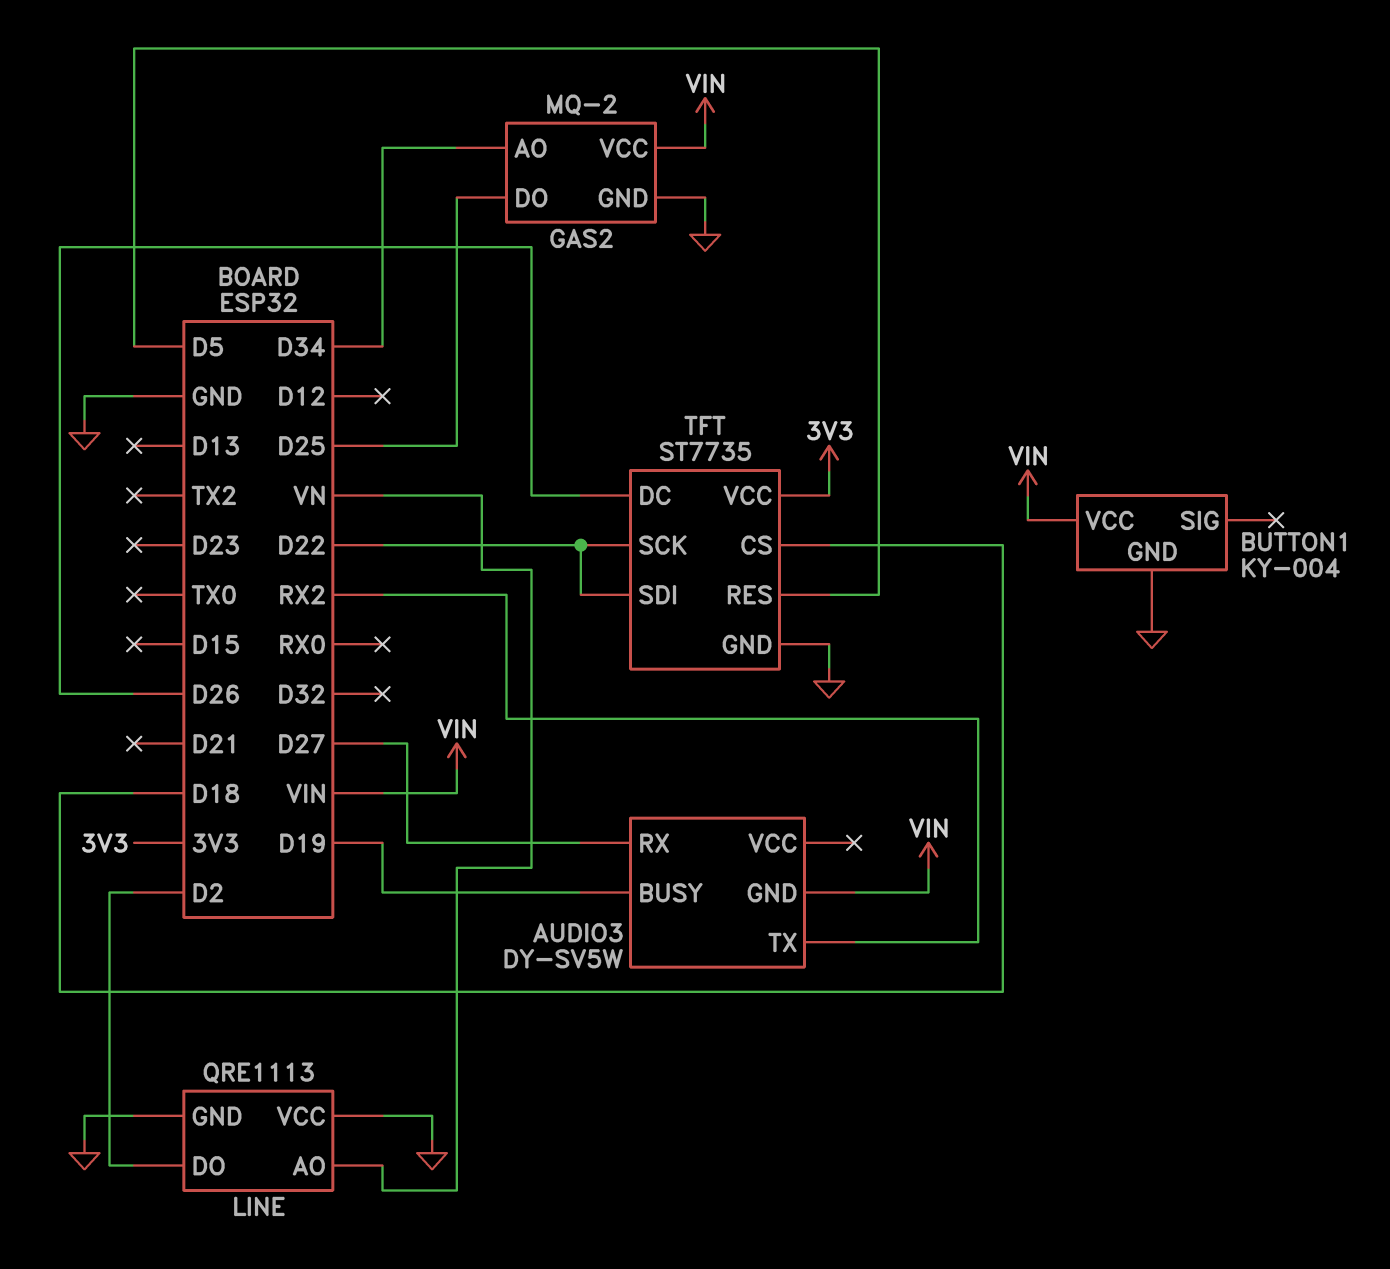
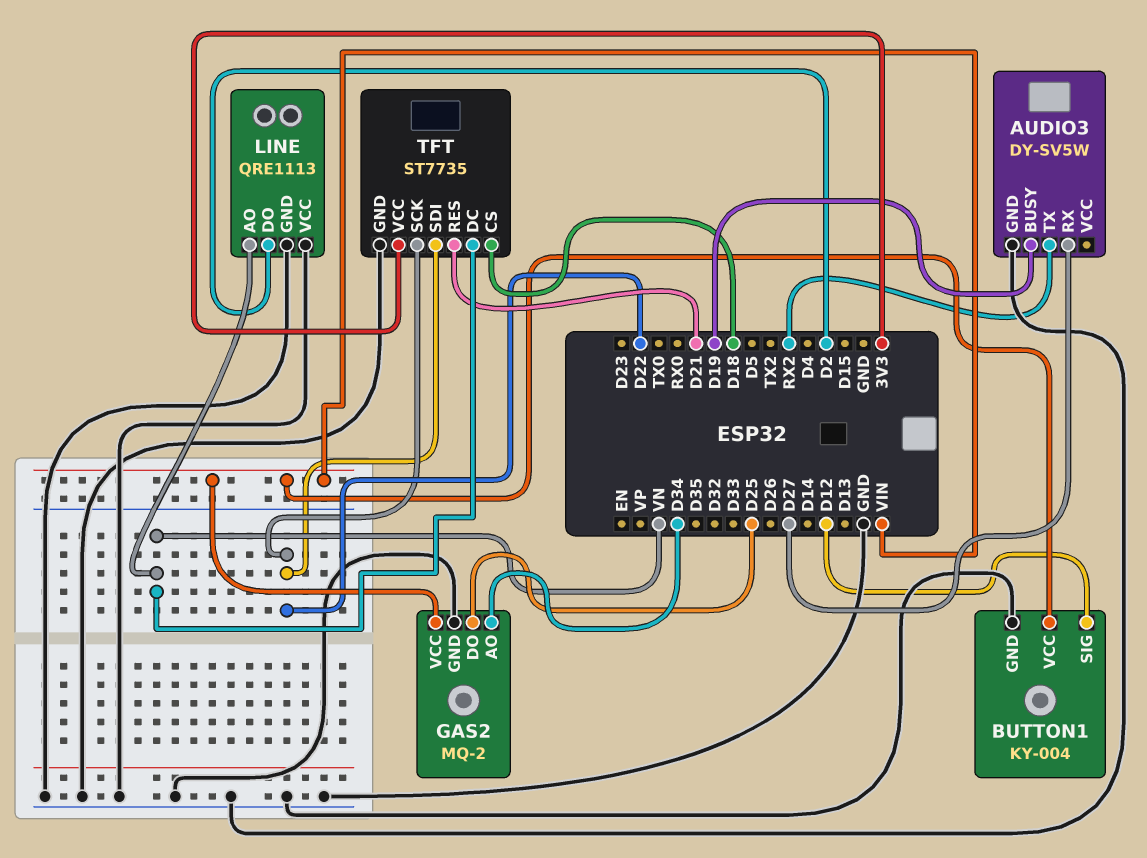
AUDIO3 pin GND: VIN -> GND
BUTTON1 pin SIG: none -> D12
TFT pin DC: D26 -> VN
TFT pin RES: D5 -> D21

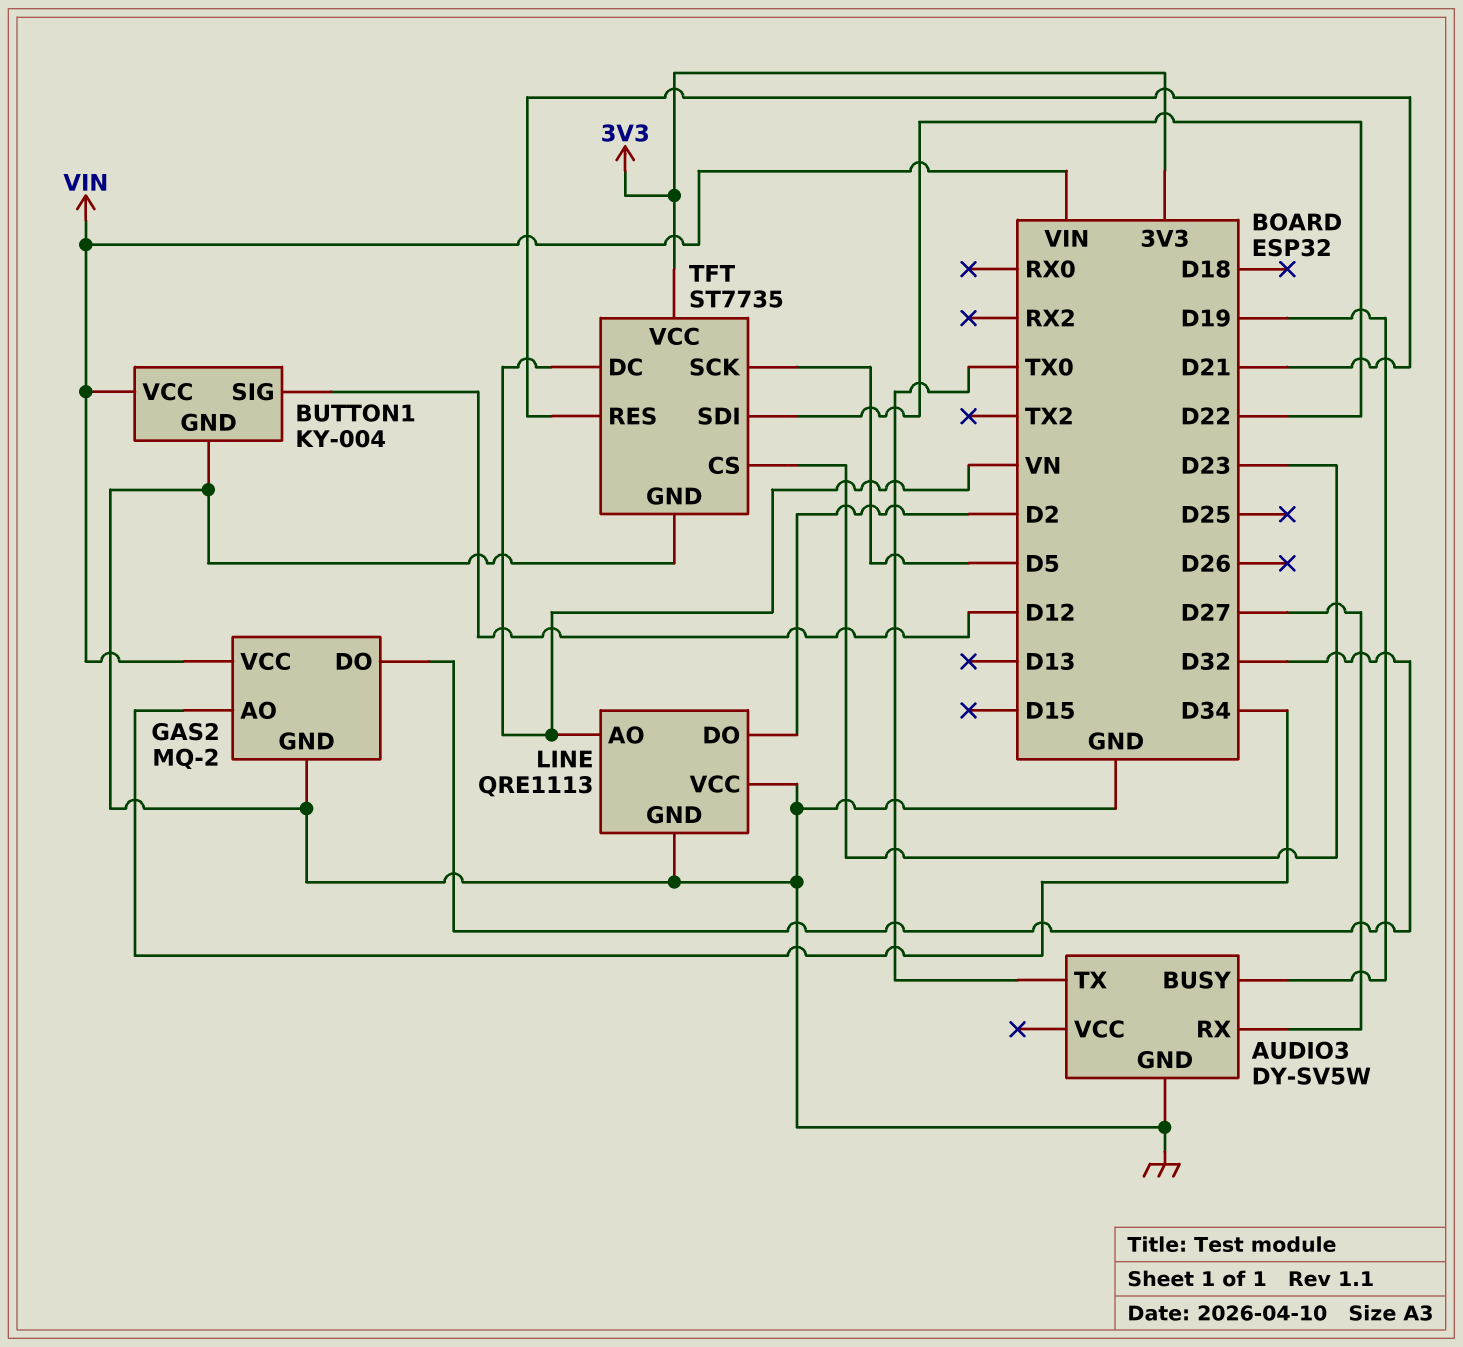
AUDIO3 pin TX: RX2 -> TX0
GAS2 pin DO: D25 -> D32
TFT pin CS: D18 -> D23
TFT pin SCK: D22 -> D5

